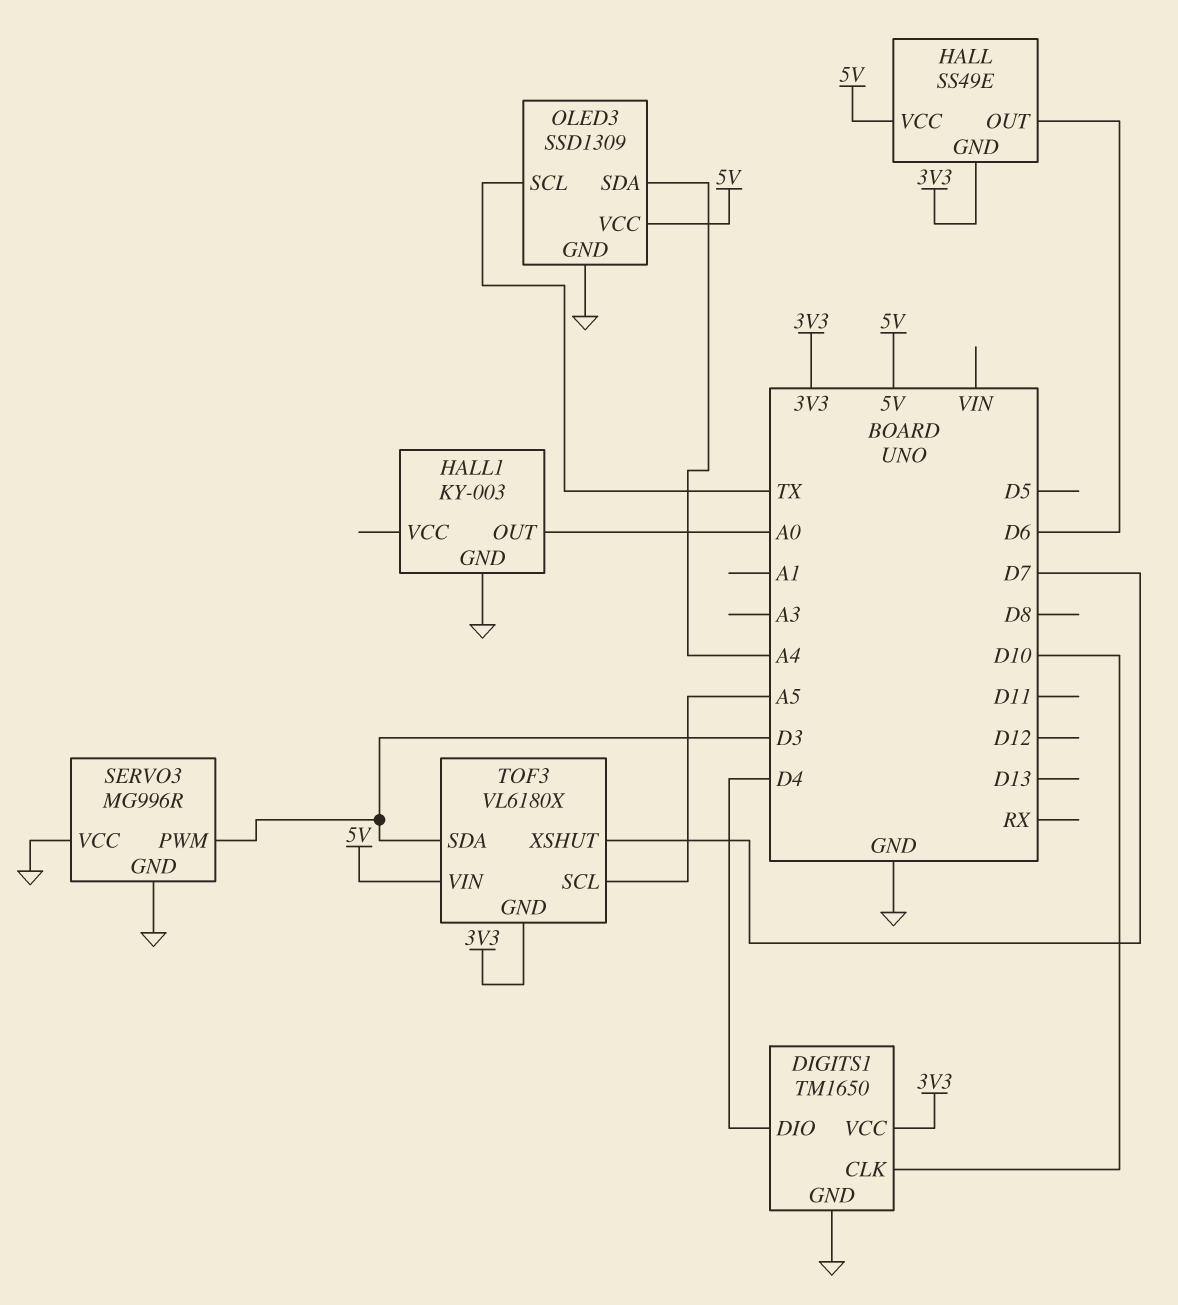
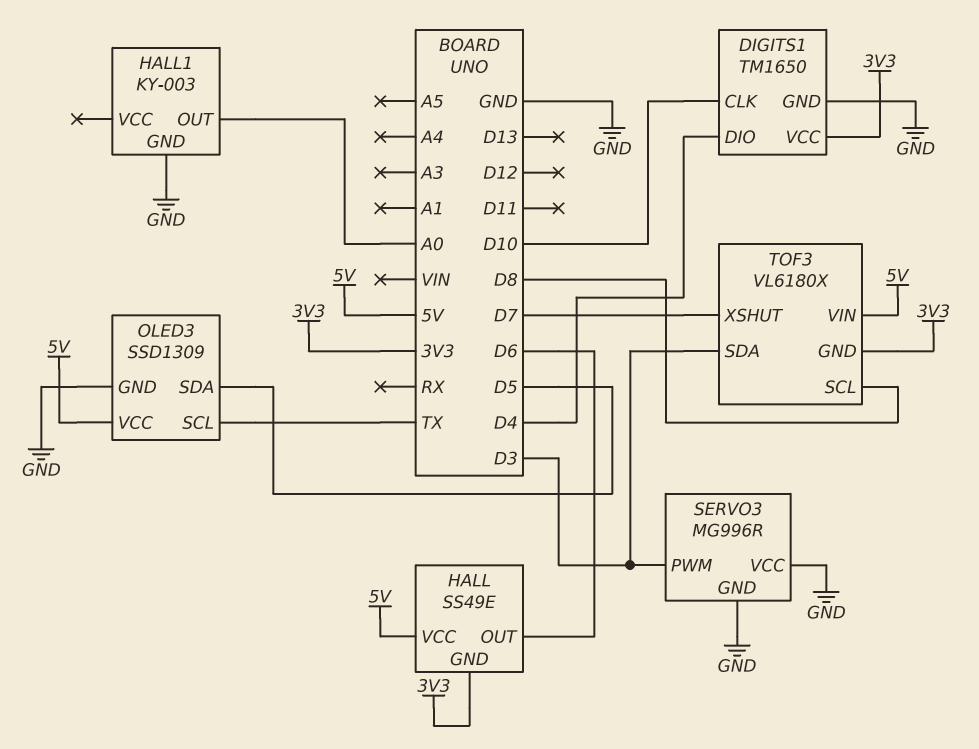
OLED3 pin SDA: A4 -> D5
TOF3 pin SCL: A5 -> D8

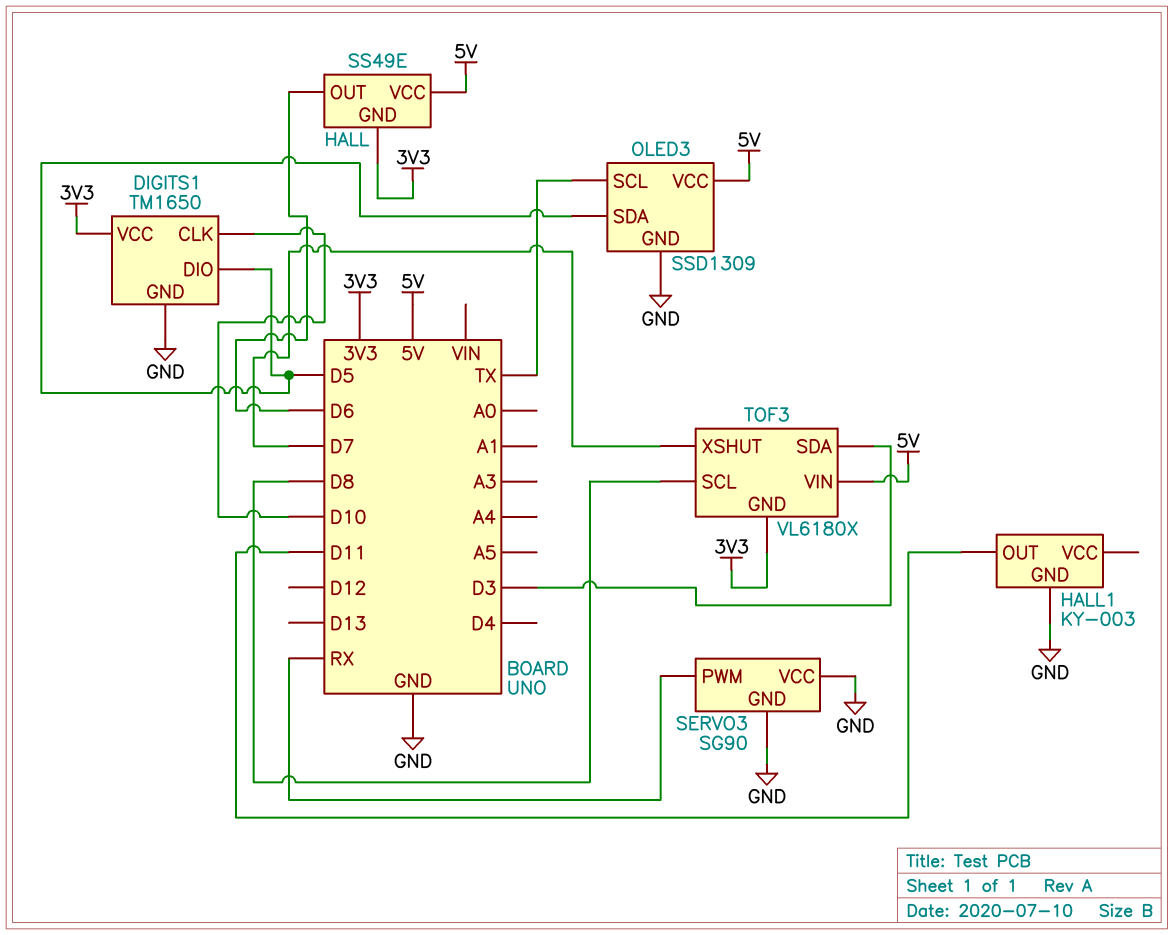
DIGITS1 pin DIO: D4 -> D5
HALL1 pin OUT: A0 -> D11
SERVO3: MG996R -> SG90
SERVO3 pin PWM: D3 -> RX

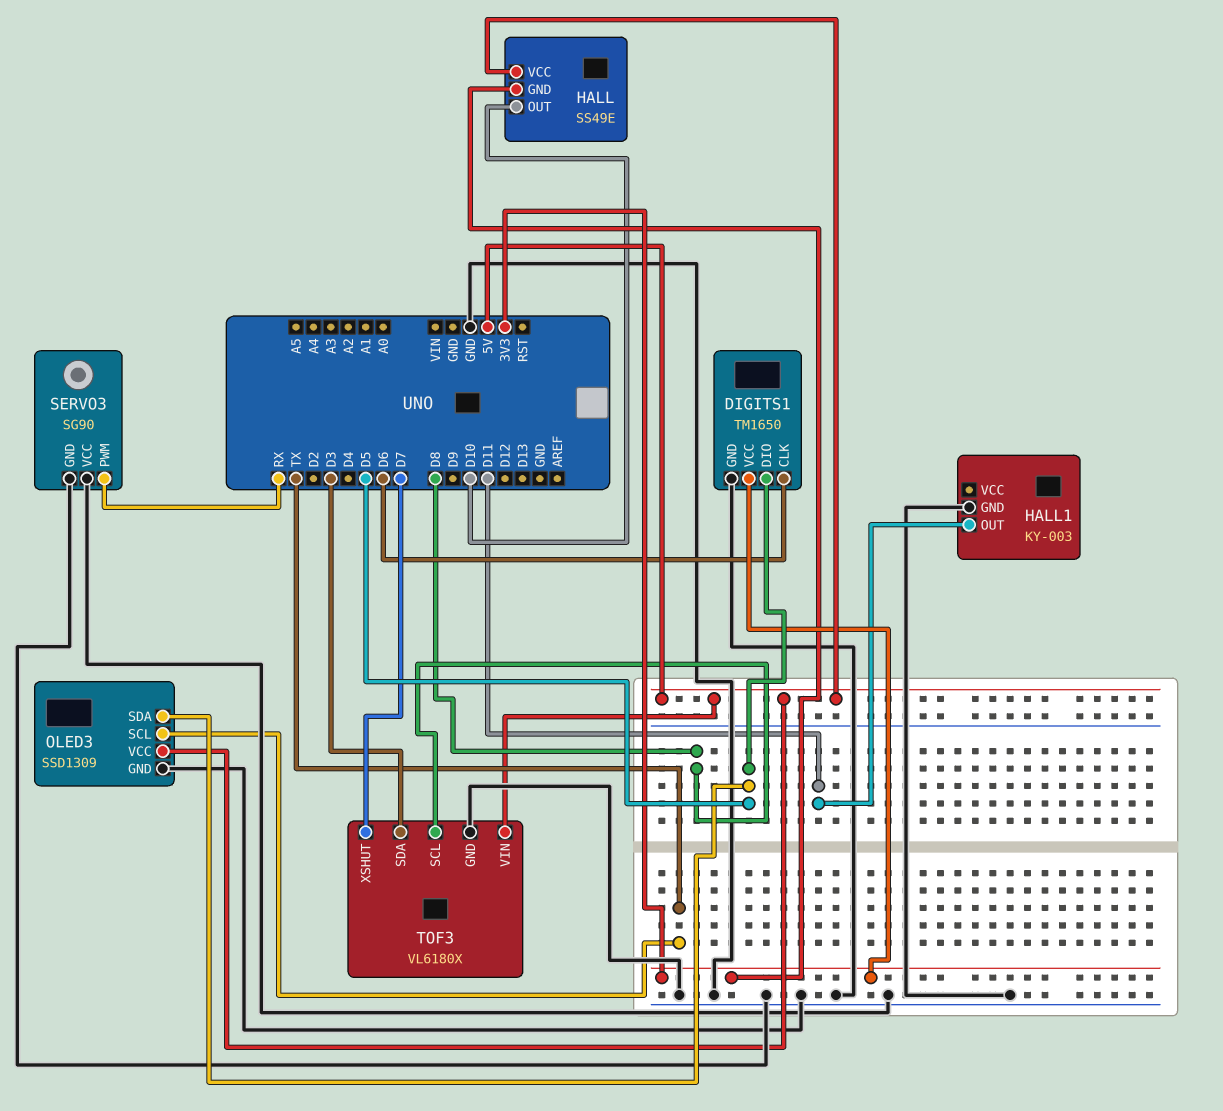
DIGITS1 pin CLK: D10 -> D6
HALL pin OUT: D6 -> D10
TOF3 pin GND: 3V3 -> GND

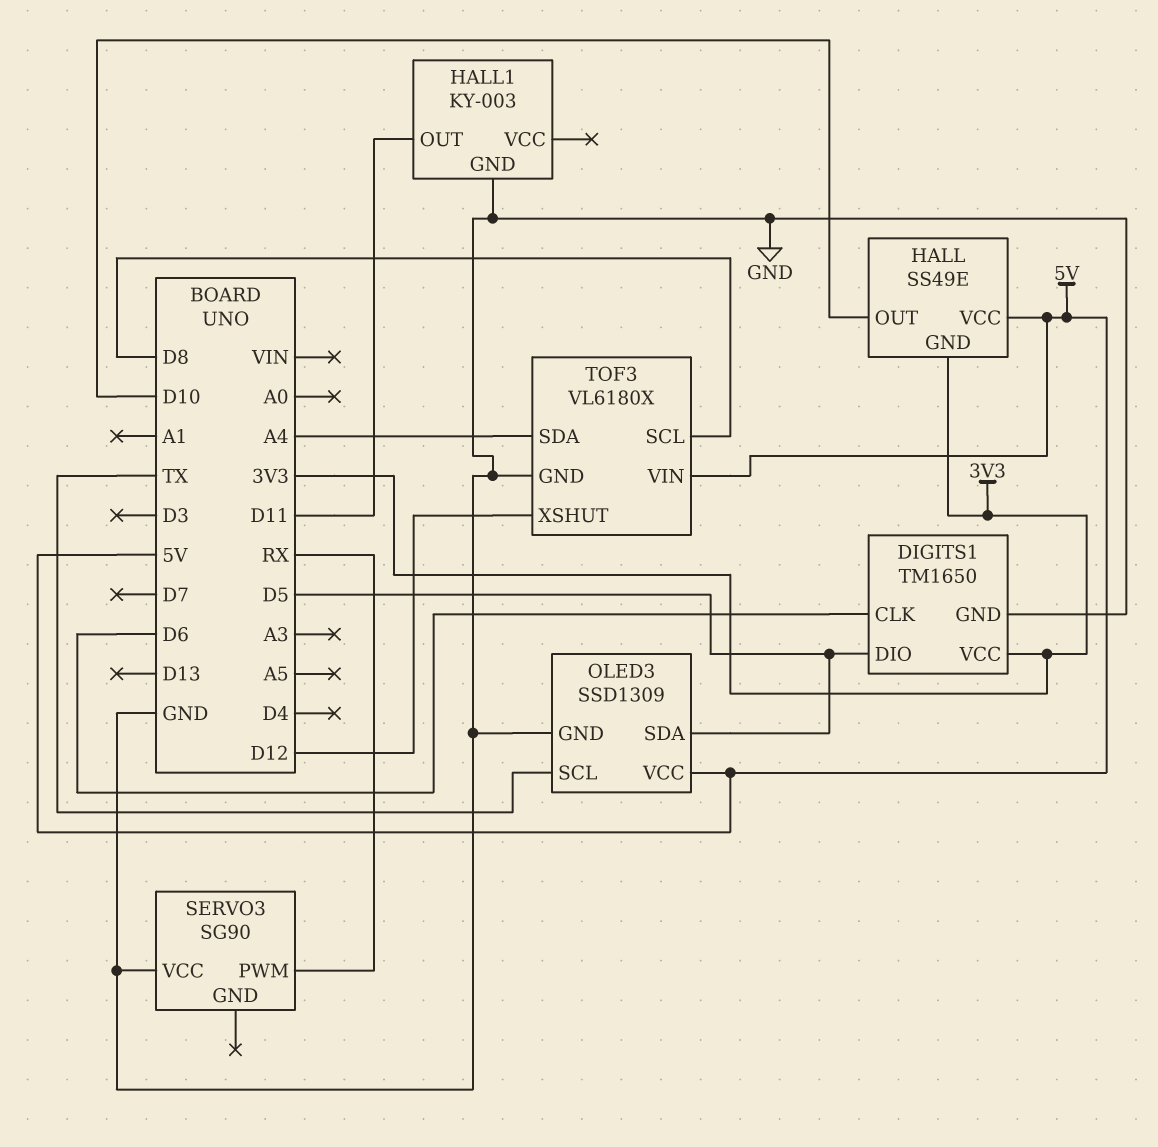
SERVO3 pin GND: GND -> none
TOF3 pin SDA: D3 -> A4
TOF3 pin XSHUT: D7 -> D12

